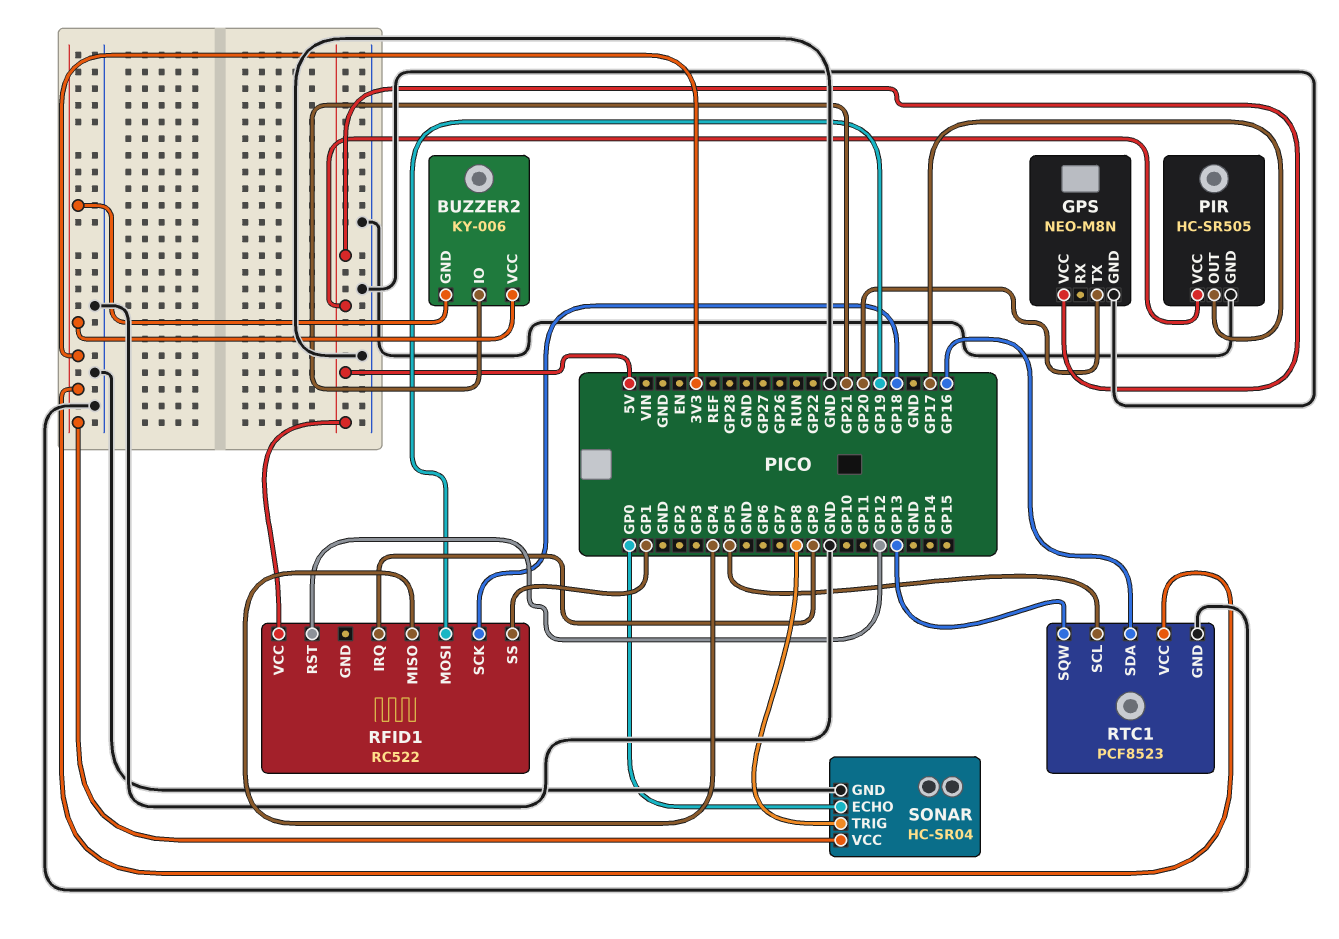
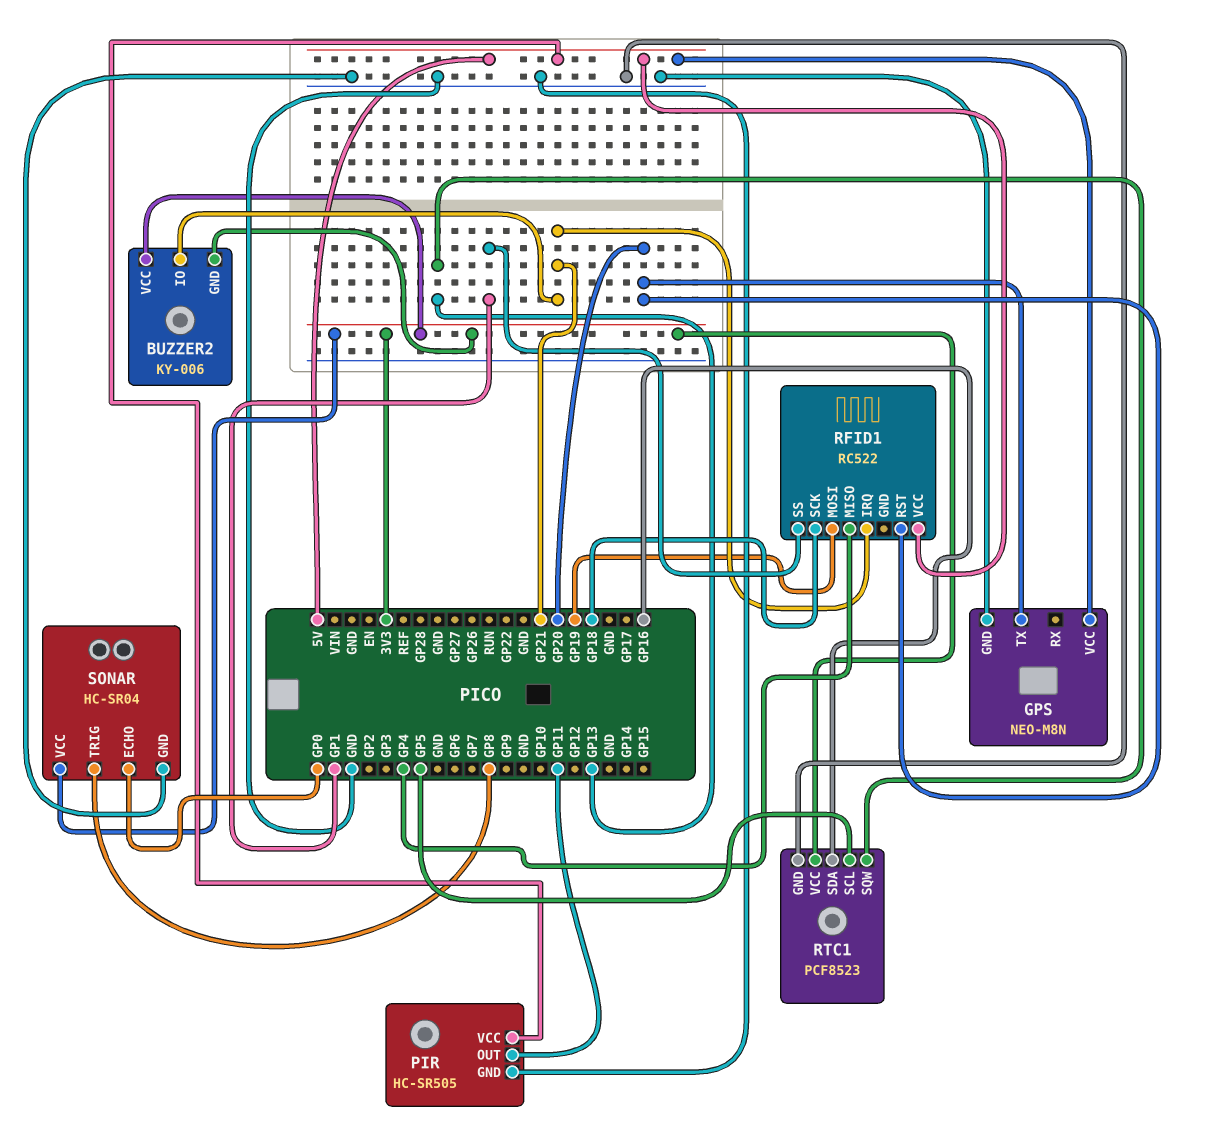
PIR pin OUT: GP17 -> GP11
RFID1 pin IRQ: GP9 -> GP21
RFID1 pin RST: GP12 -> GP20

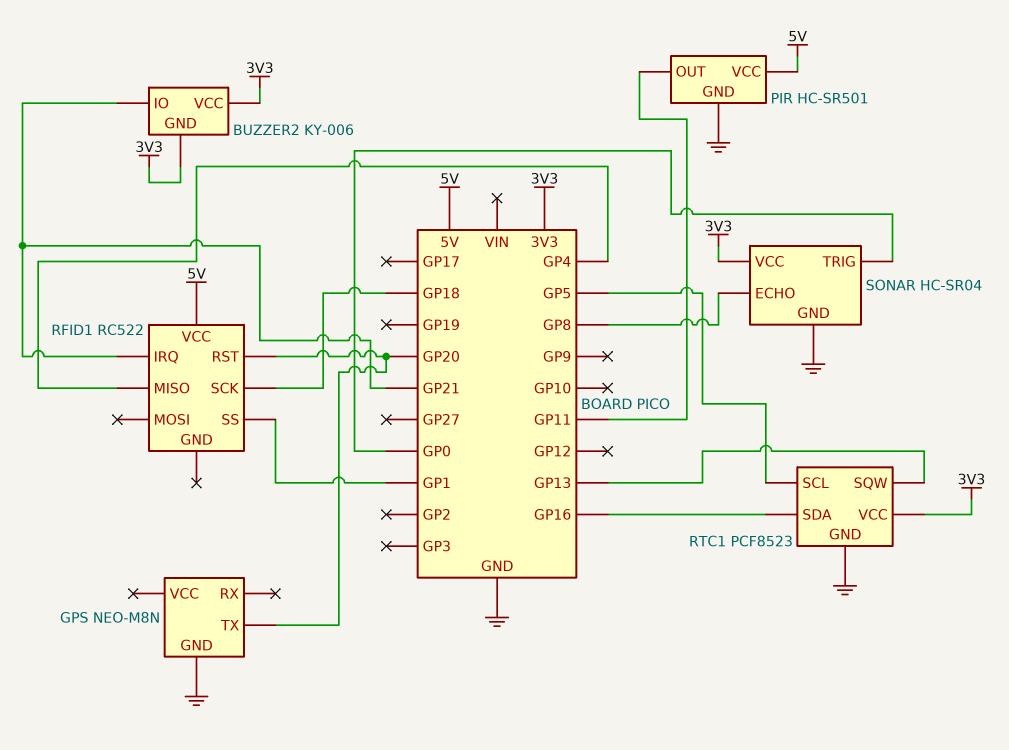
GPS pin VCC: 5V -> none
PIR: HC-SR505 -> HC-SR501
RFID1 pin MOSI: GP19 -> none
SONAR pin ECHO: GP0 -> GP8
SONAR pin TRIG: GP8 -> GP0

